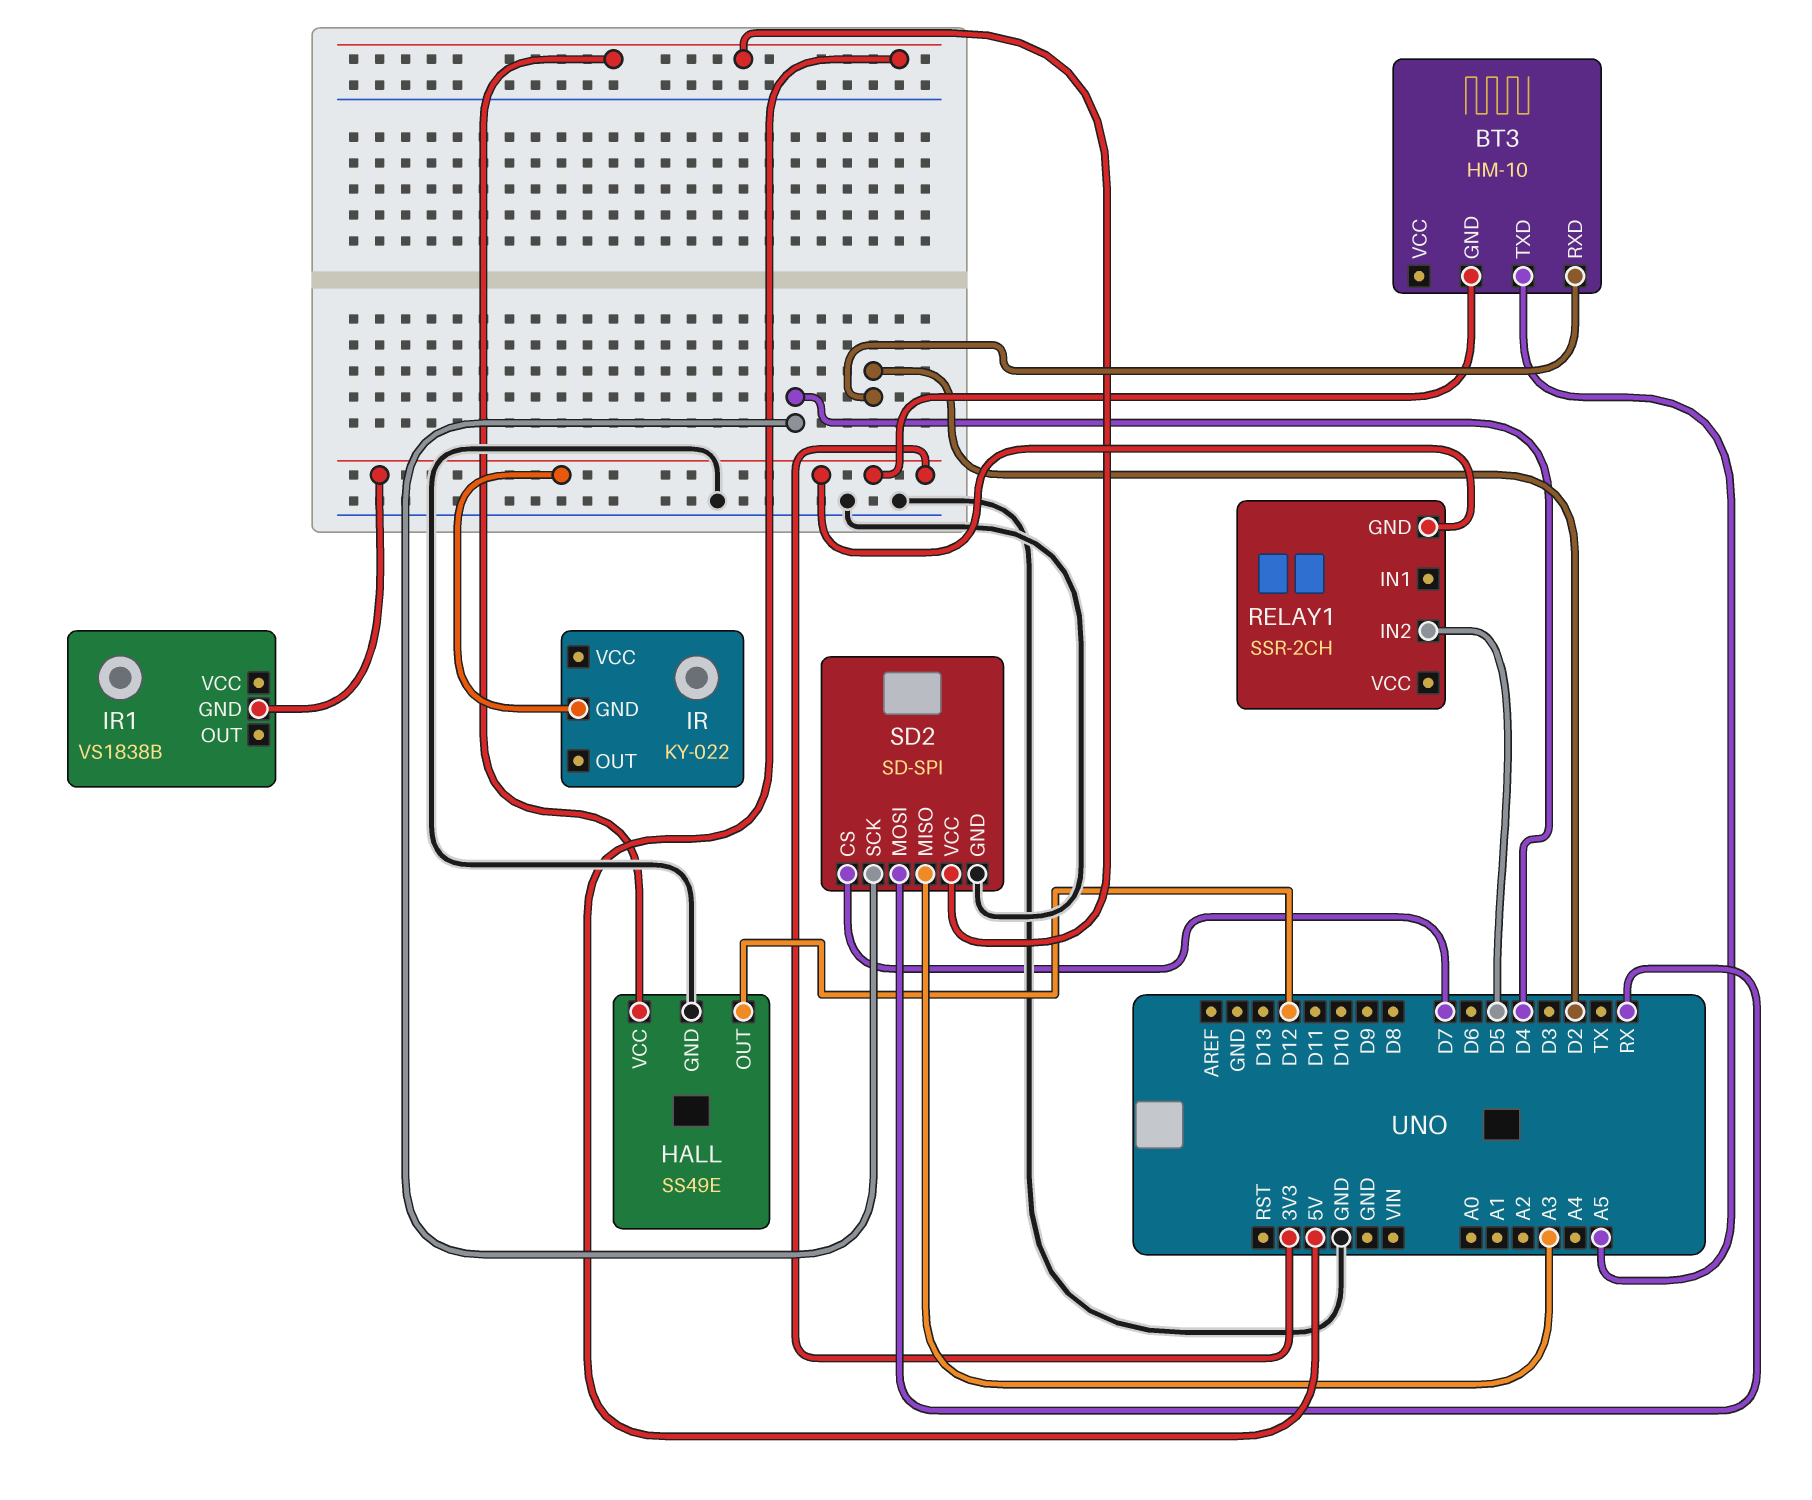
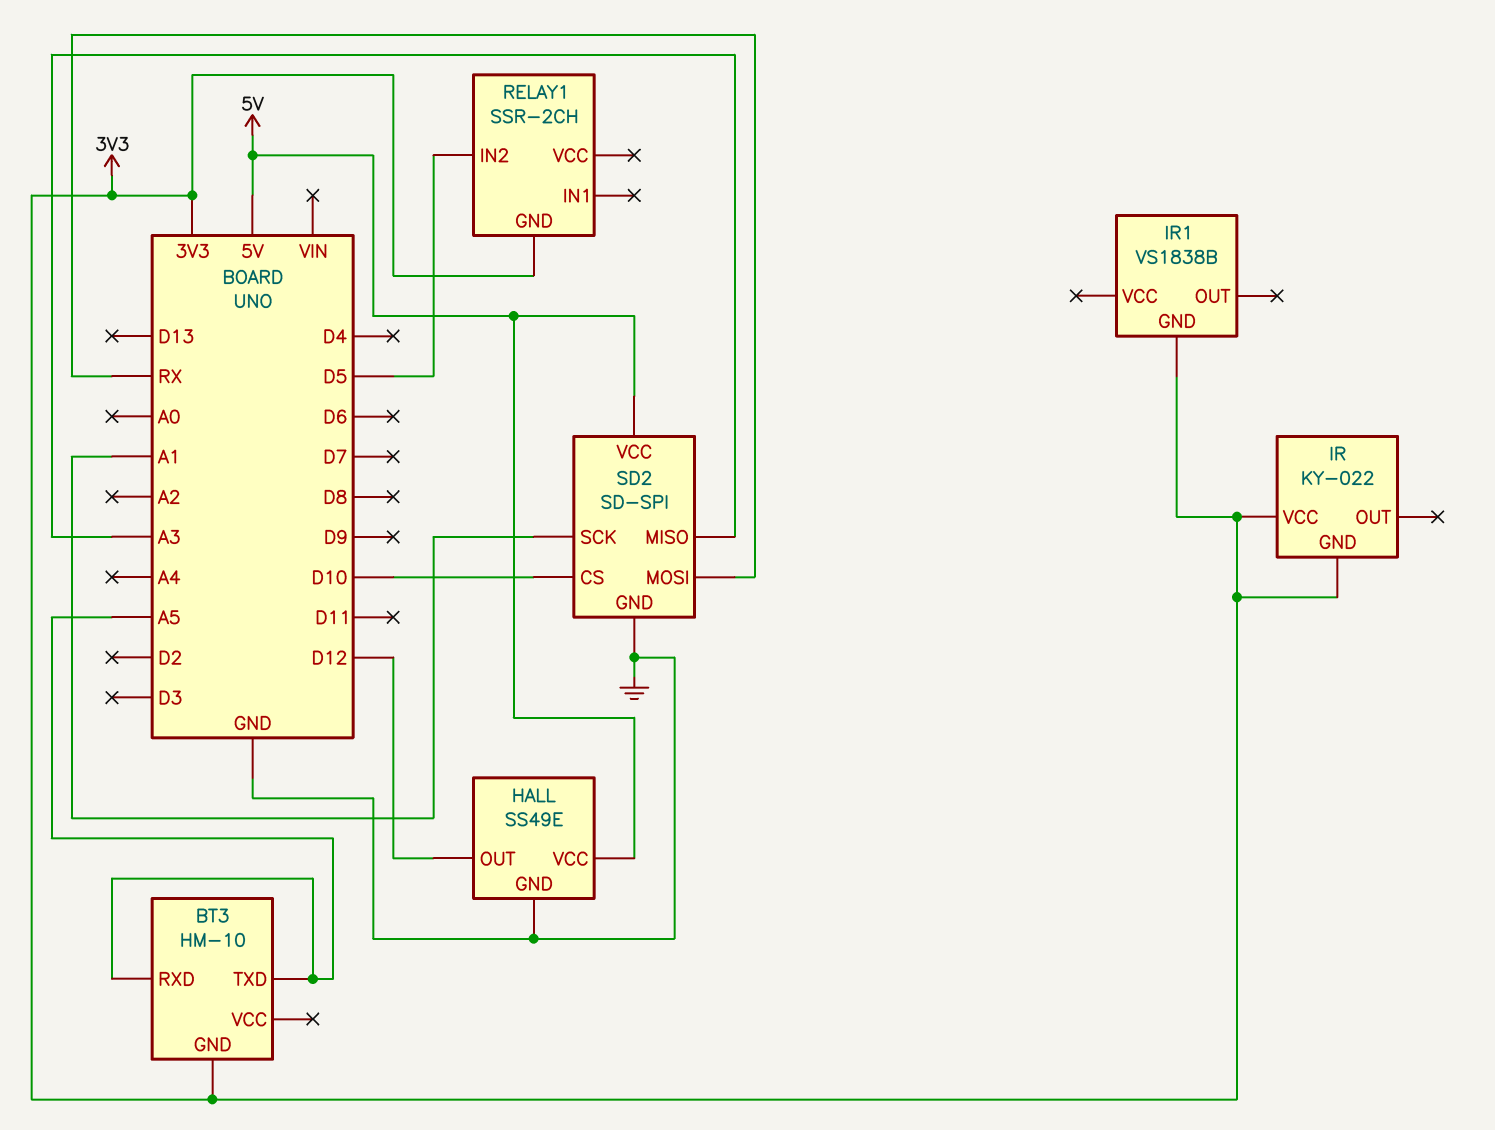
BT3 pin RXD: D2 -> A5
IR pin VCC: none -> 3V3
SD2 pin CS: D7 -> D10
SD2 pin SCK: D4 -> A1

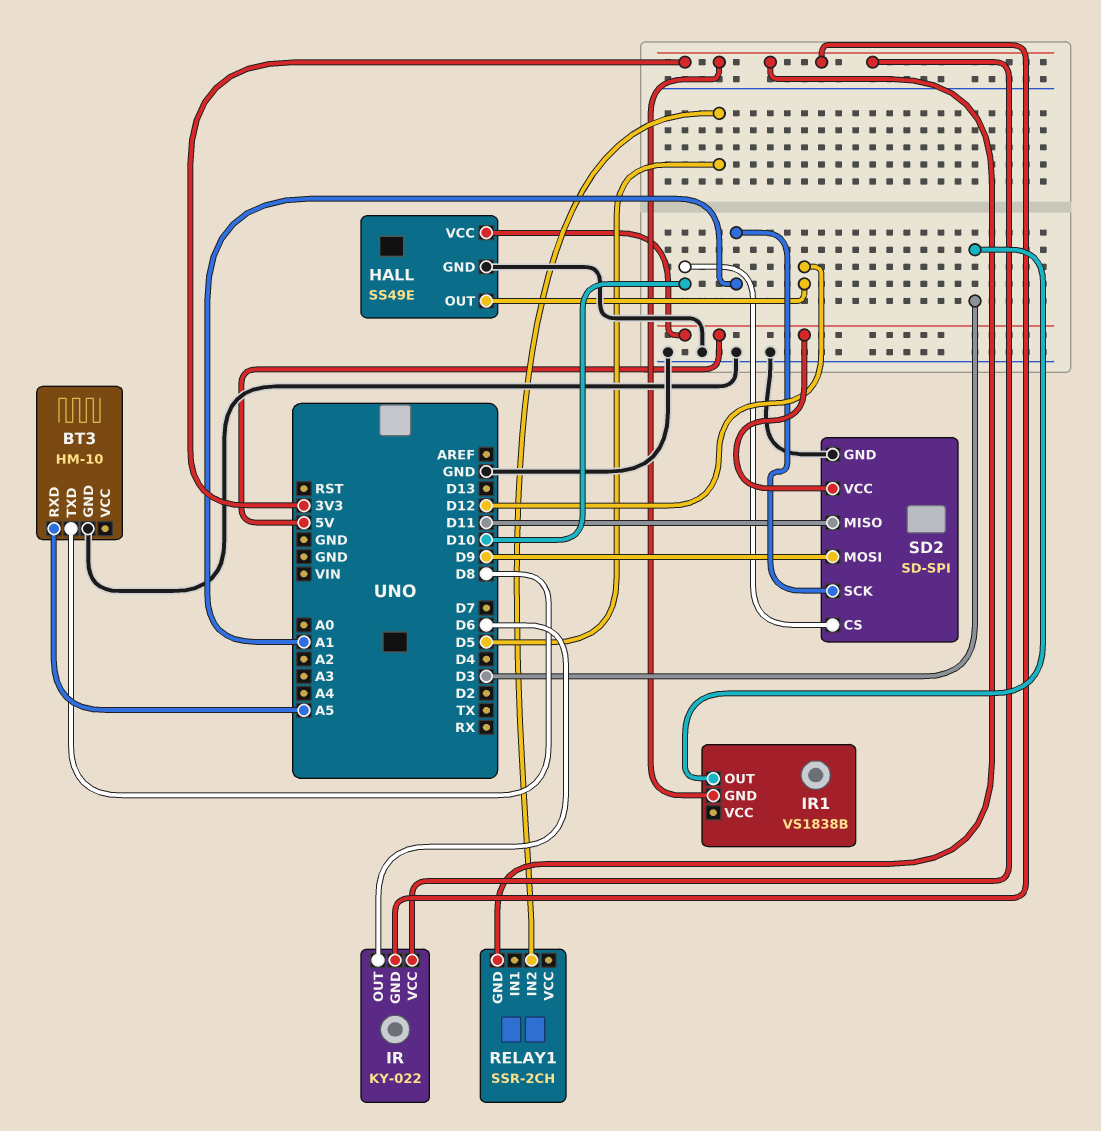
BT3 pin GND: 3V3 -> GND
BT3 pin TXD: A5 -> D8
IR pin OUT: none -> D6
IR1 pin OUT: none -> D3
SD2 pin MISO: A3 -> D11
SD2 pin MOSI: RX -> D9

